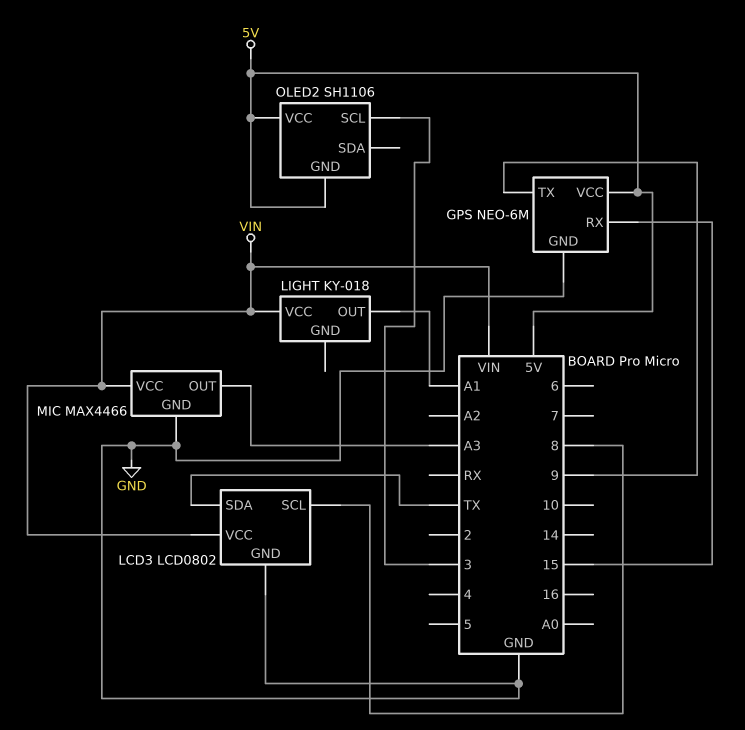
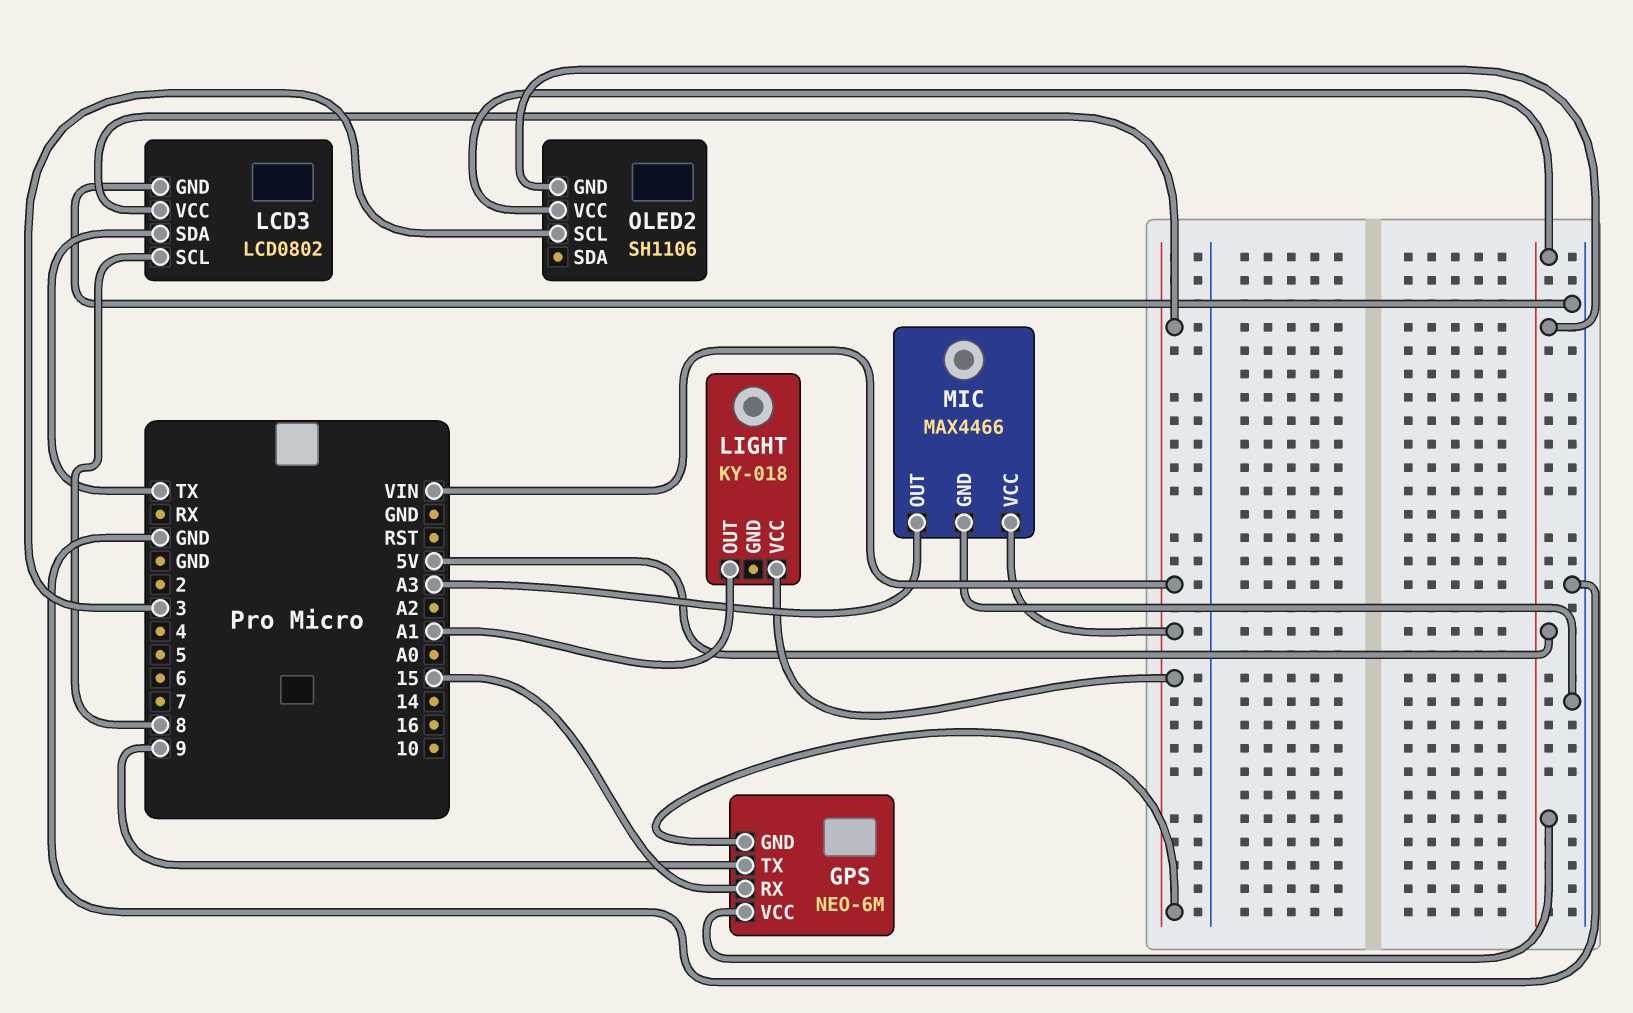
GPS pin GND: GND -> VIN

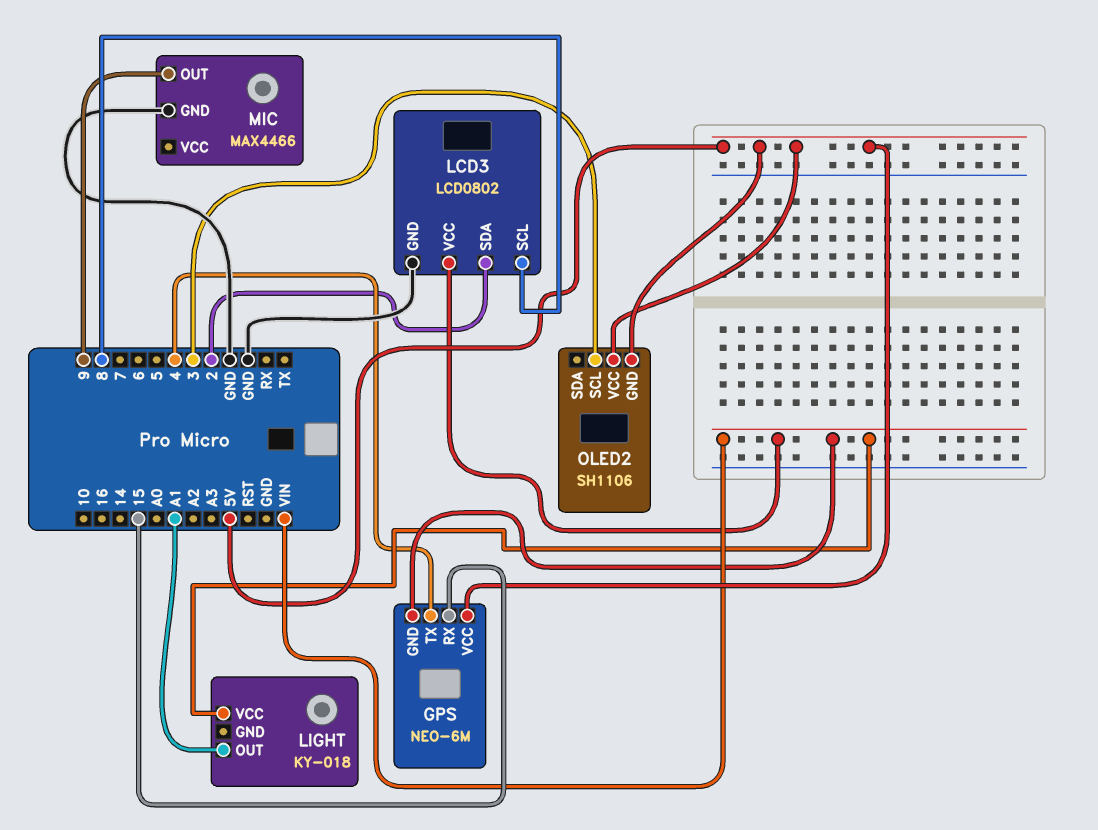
GPS pin TX: 9 -> 4
LCD3 pin SDA: TX -> 2
MIC pin OUT: A3 -> 9
MIC pin VCC: VIN -> none

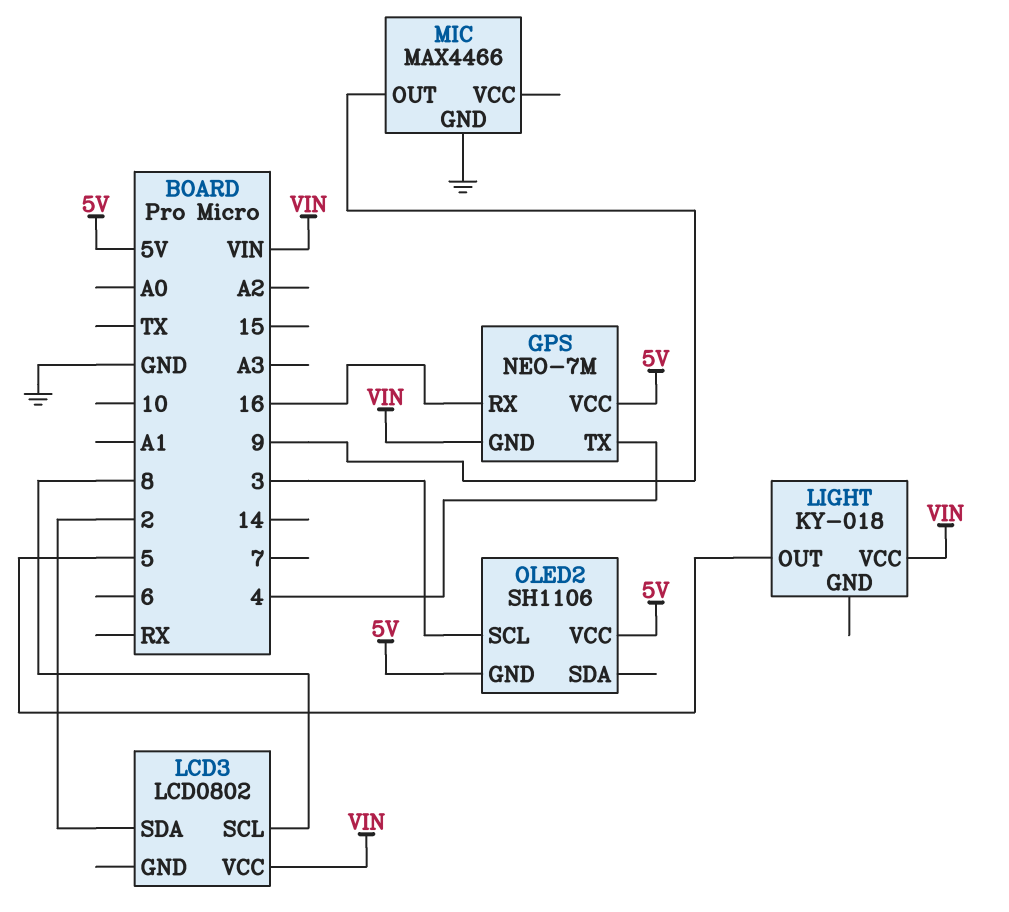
GPS: NEO-6M -> NEO-7M
GPS pin RX: 15 -> 16
LCD3 pin GND: GND -> none
LIGHT pin OUT: A1 -> 5

